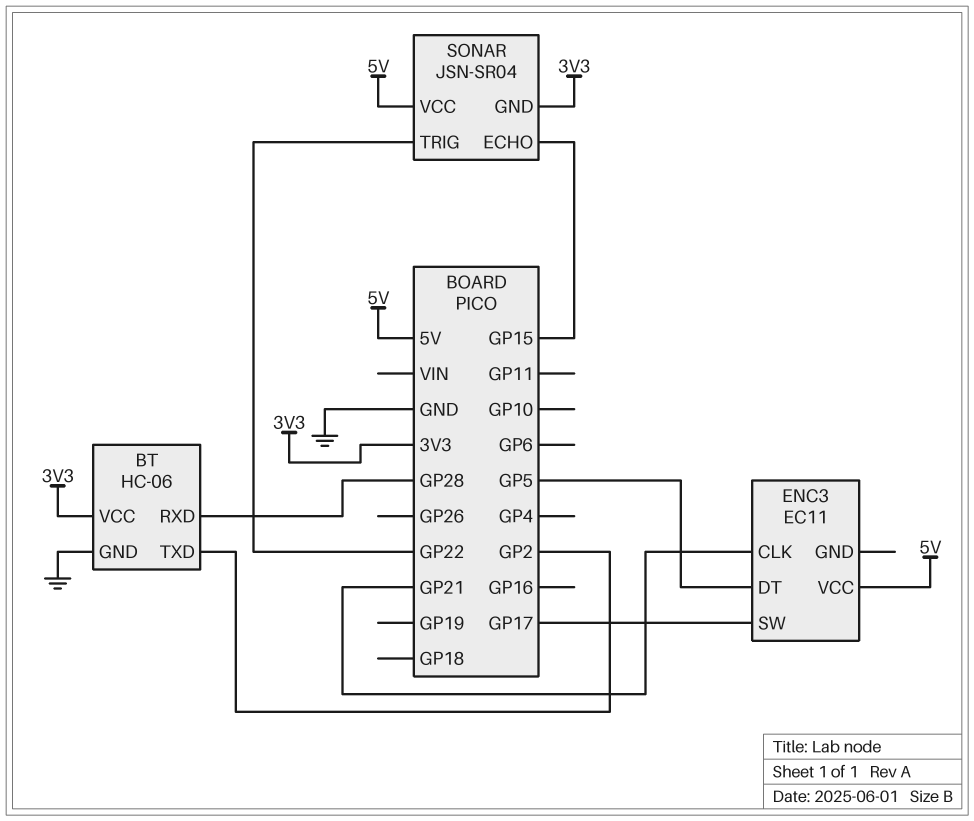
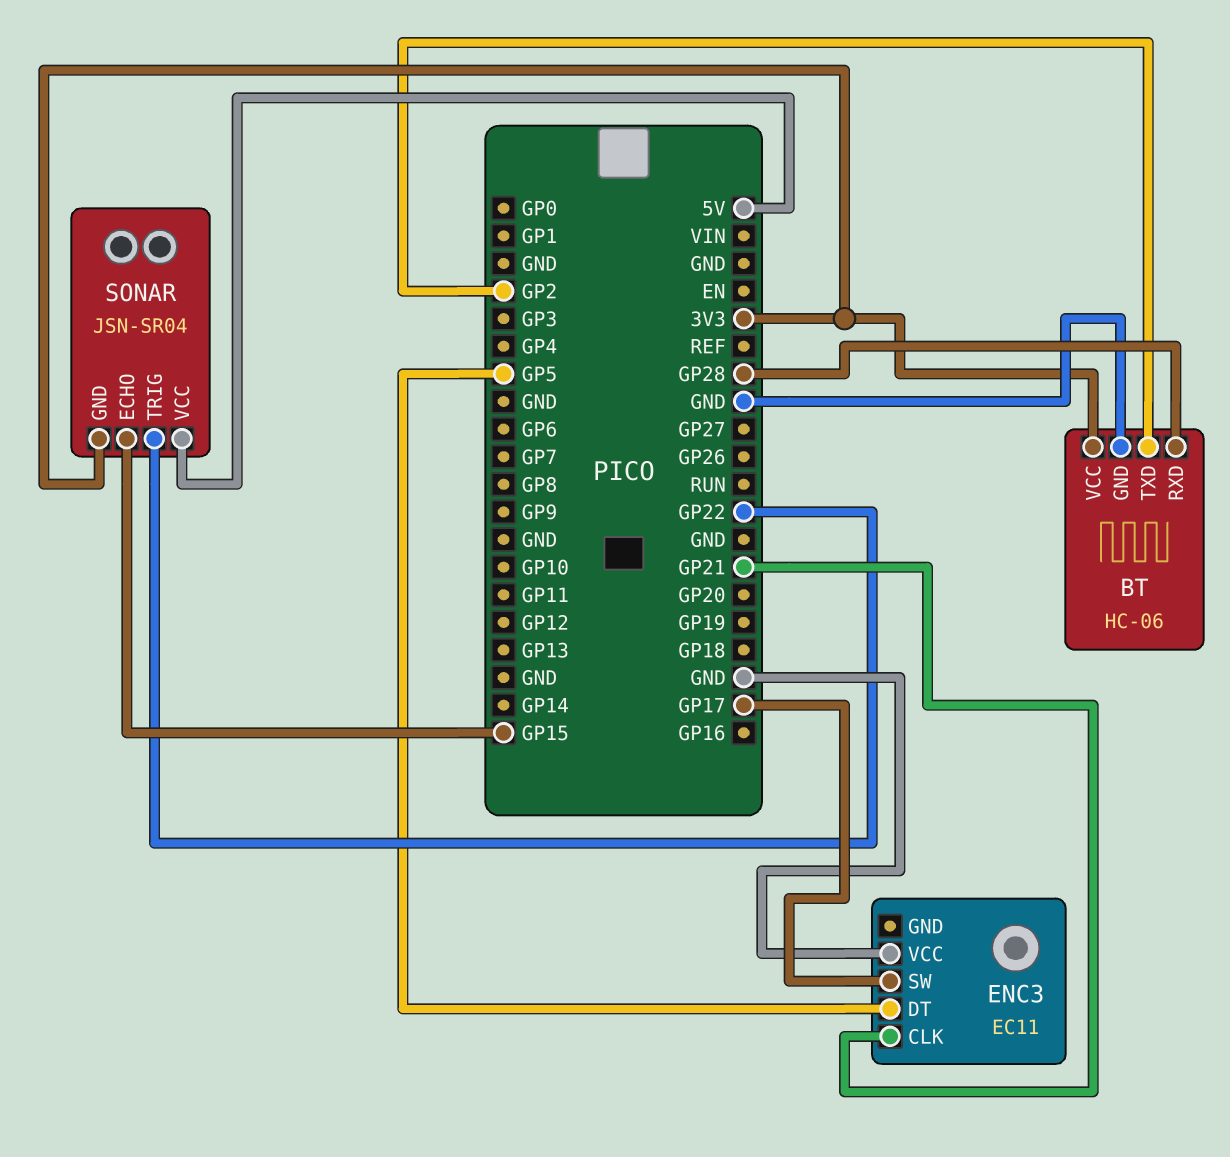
ENC3 pin VCC: 5V -> GND

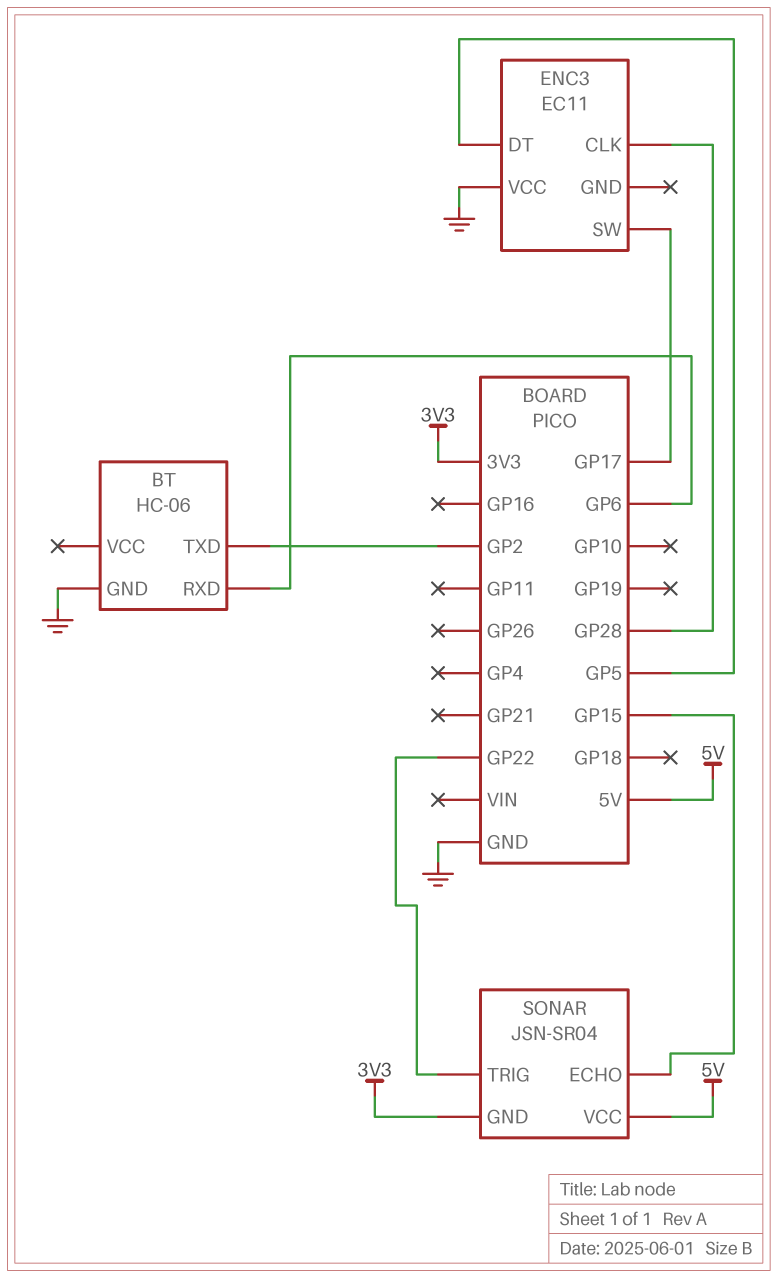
BT pin RXD: GP28 -> GP6
BT pin VCC: 3V3 -> none
ENC3 pin CLK: GP21 -> GP28

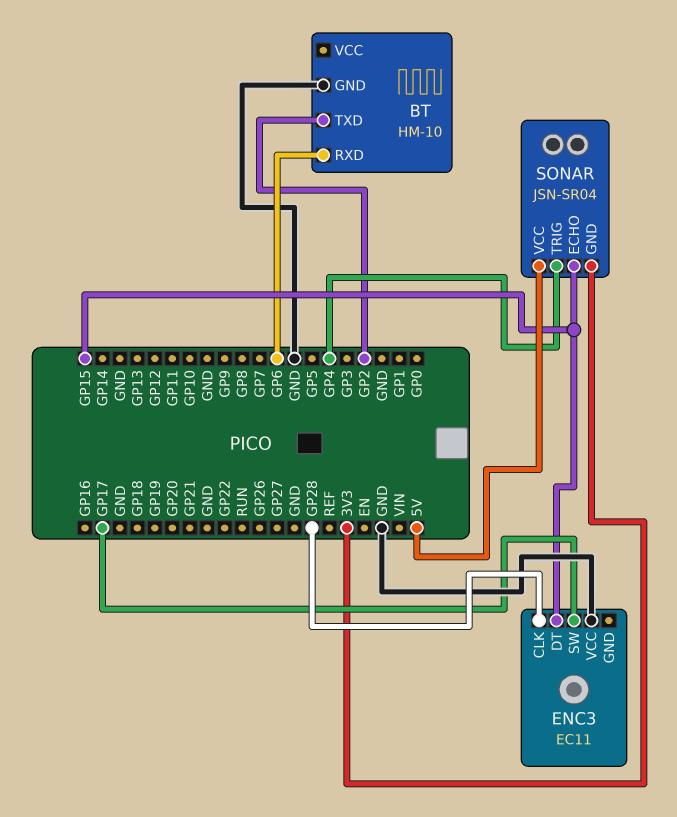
BT: HC-06 -> HM-10
ENC3 pin DT: GP5 -> GP15
SONAR pin TRIG: GP22 -> GP4

